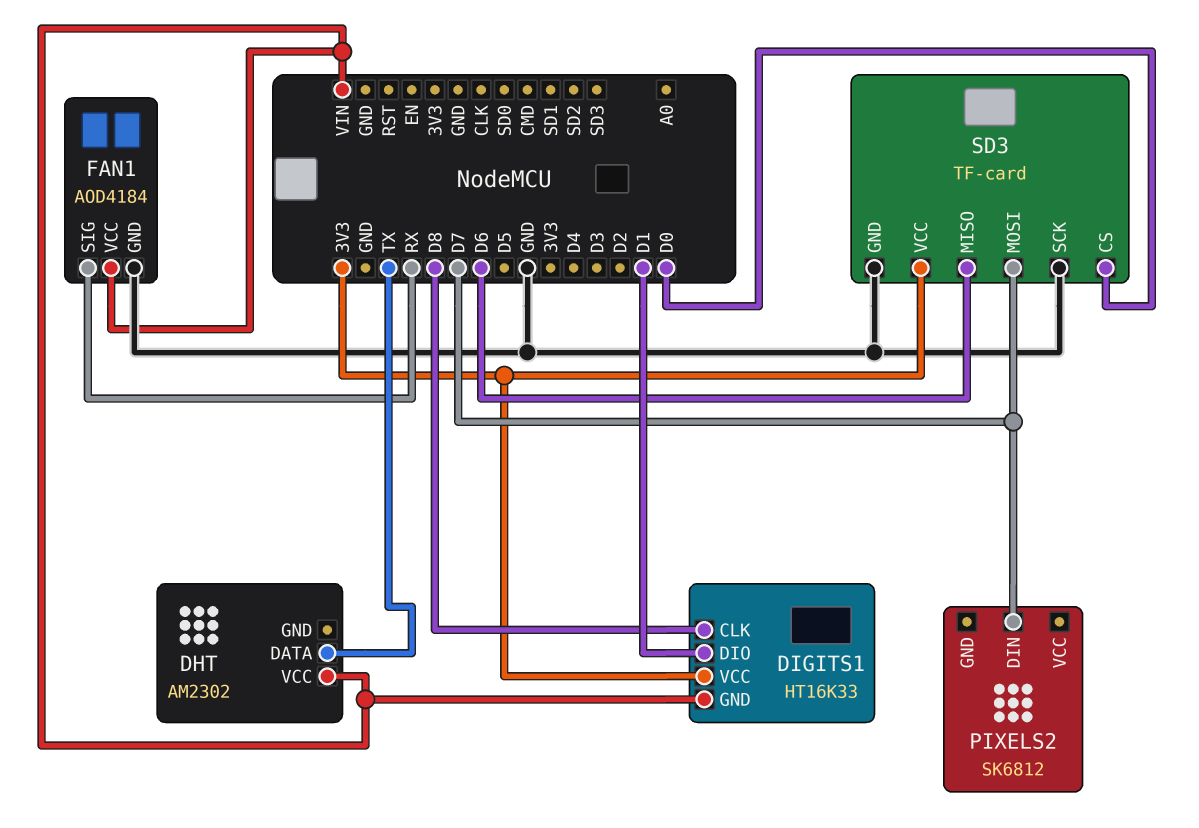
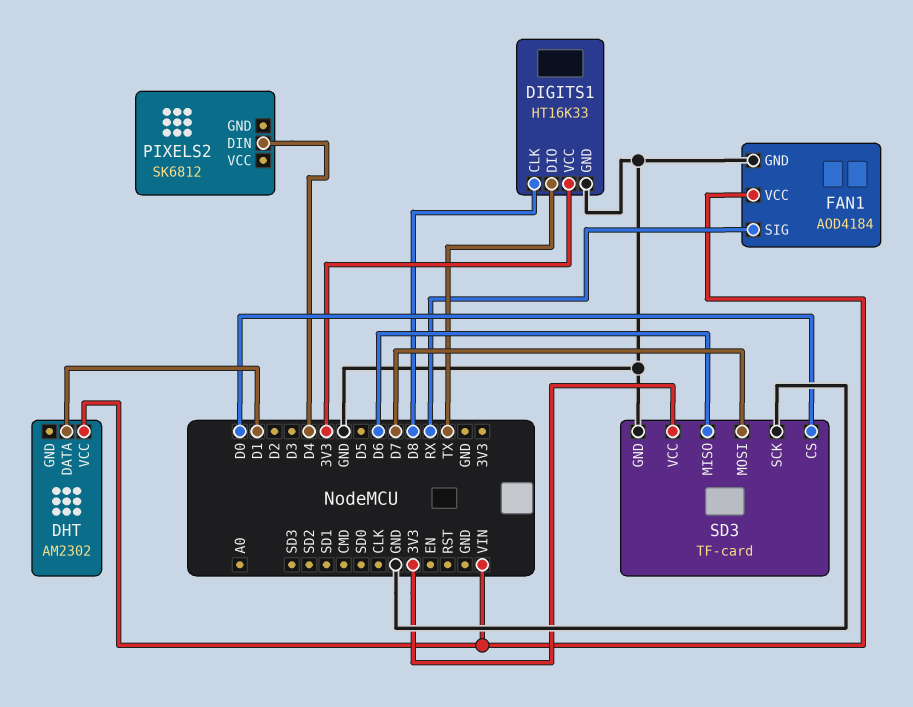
DHT pin DATA: TX -> D1
DIGITS1 pin DIO: D1 -> TX
DIGITS1 pin GND: VIN -> GND
PIXELS2 pin DIN: D7 -> D4

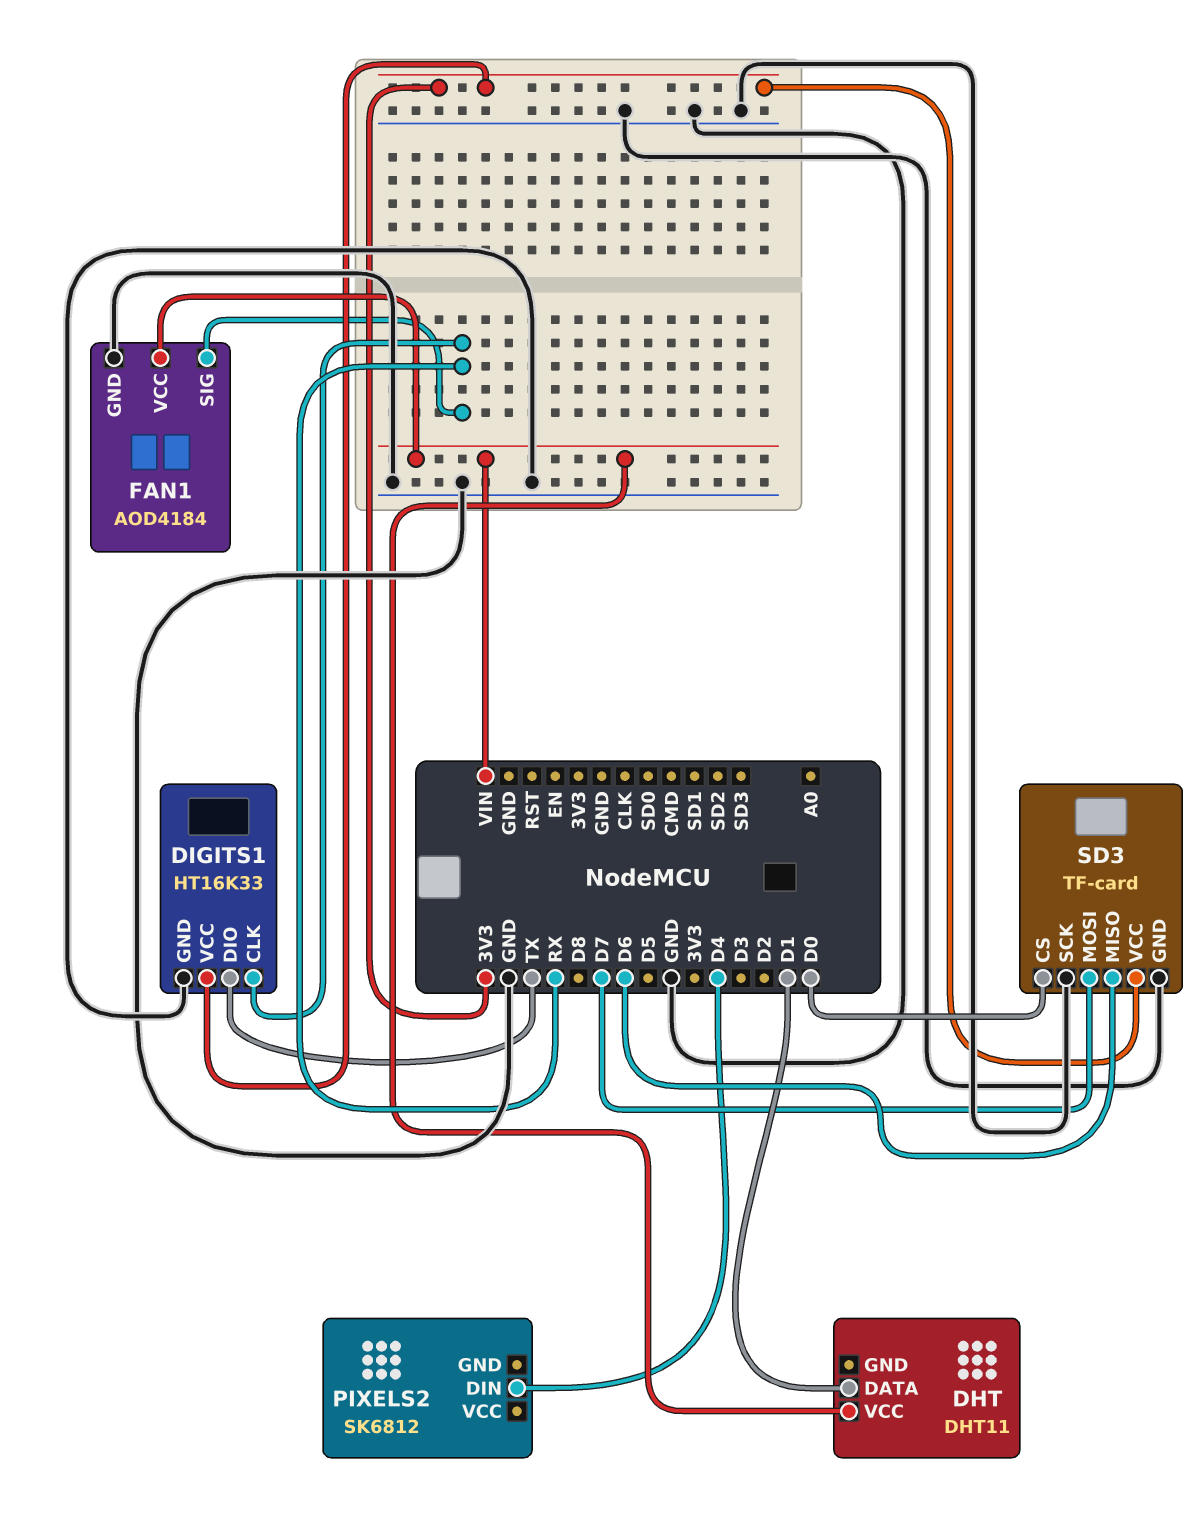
DHT: AM2302 -> DHT11
DIGITS1 pin CLK: D8 -> RX

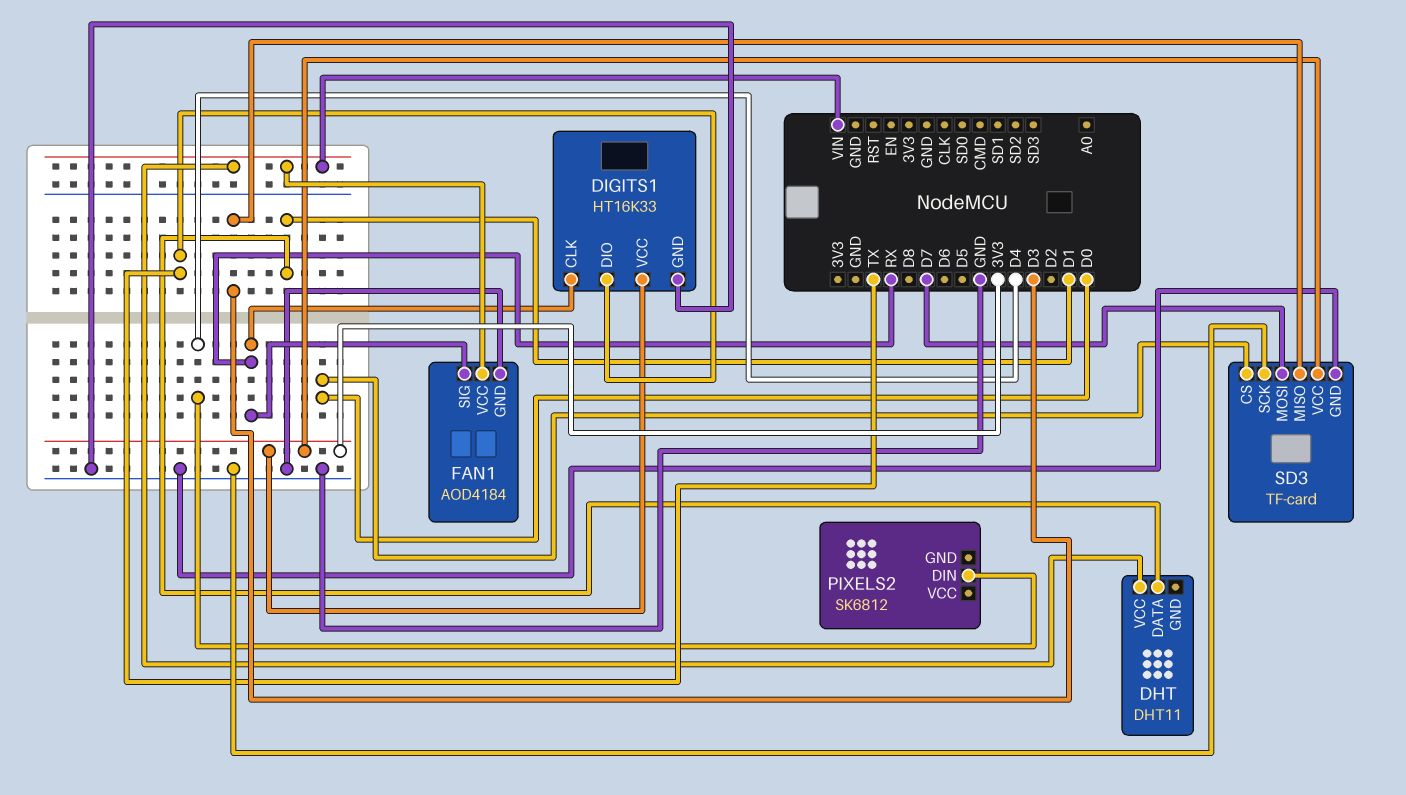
SD3 pin MISO: D6 -> D3

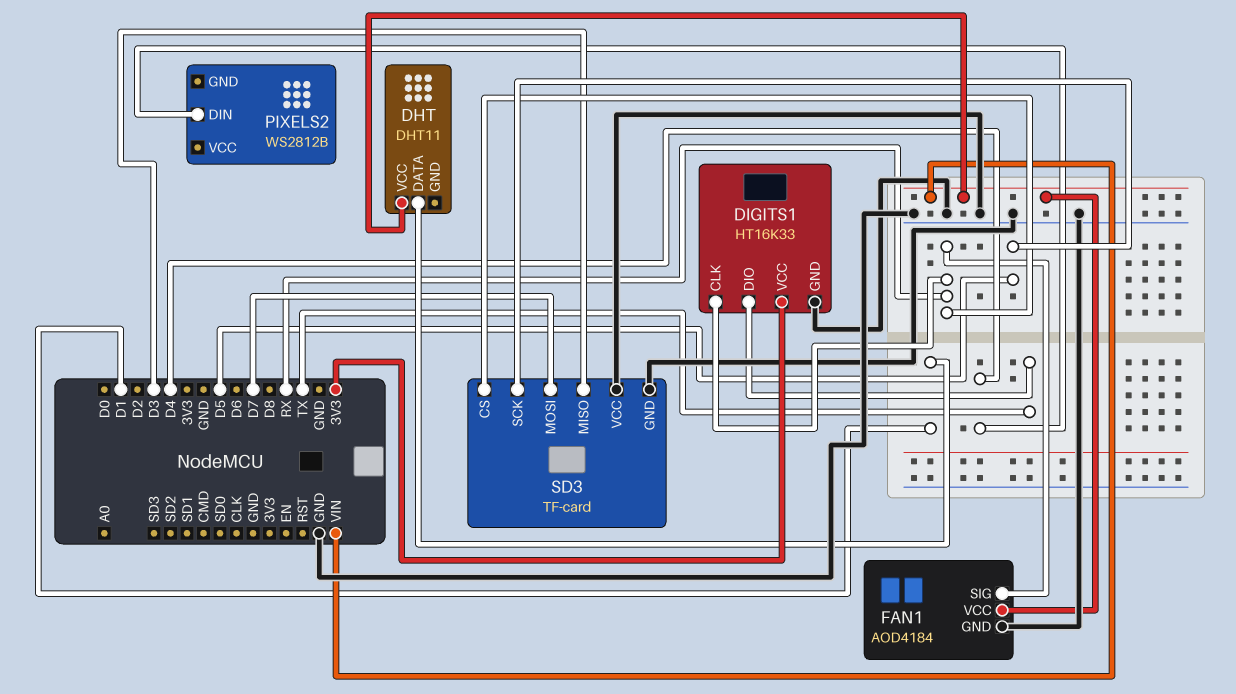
PIXELS2: SK6812 -> WS2812B
SD3 pin CS: D0 -> RX
SD3 pin SCK: GND -> D5
SD3 pin VCC: 3V3 -> GND

